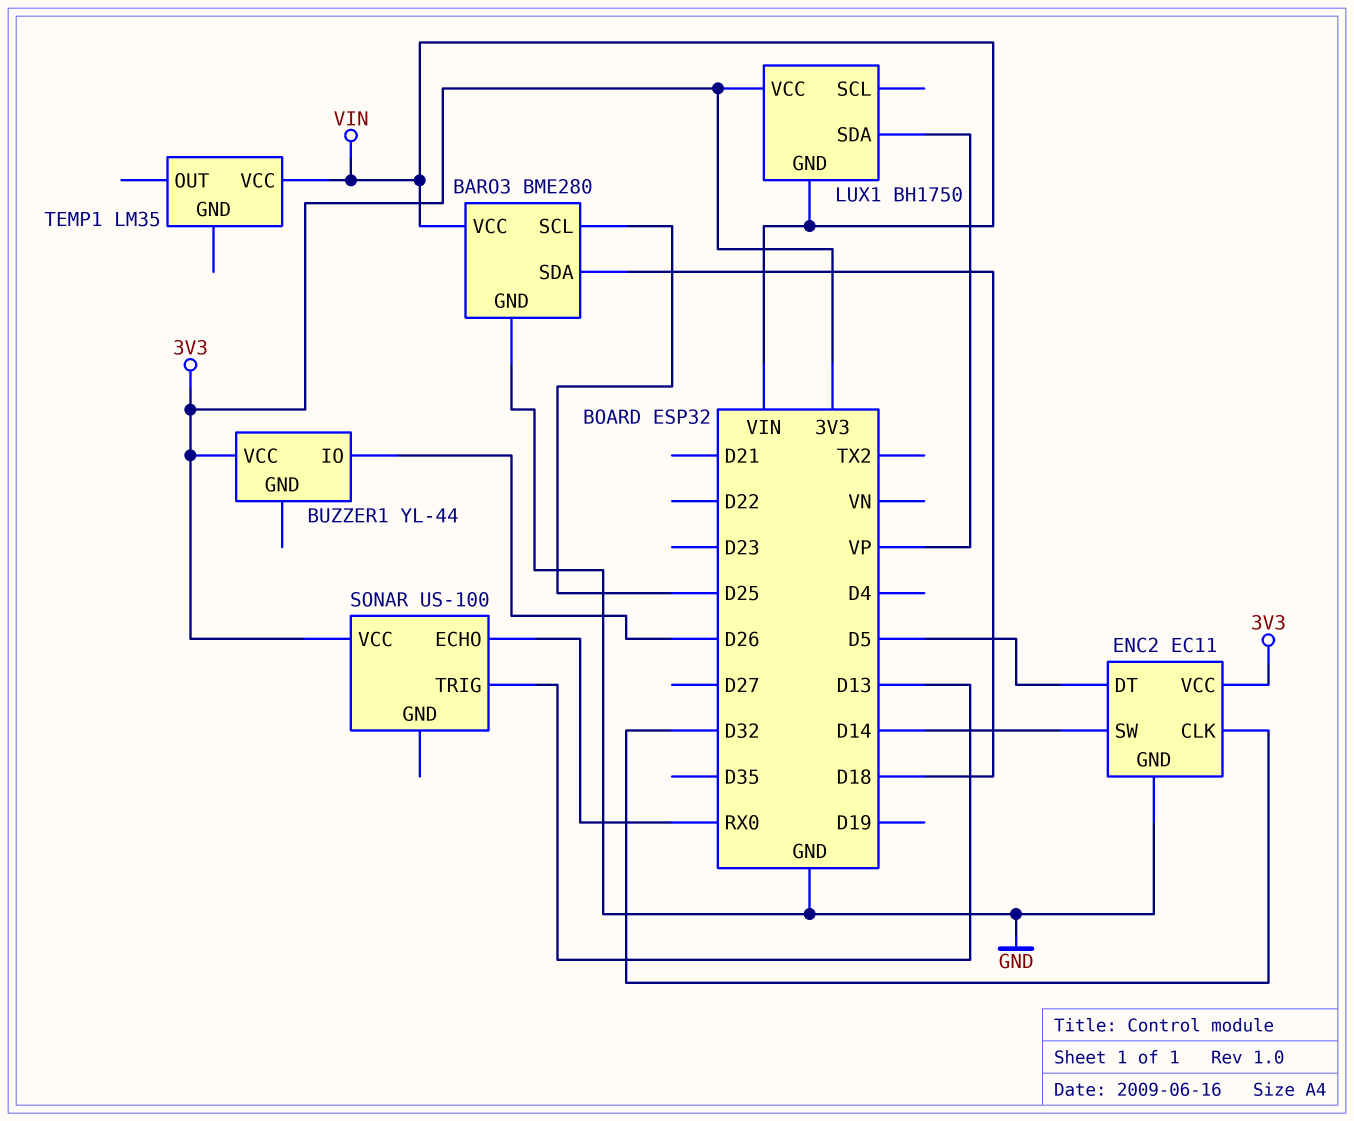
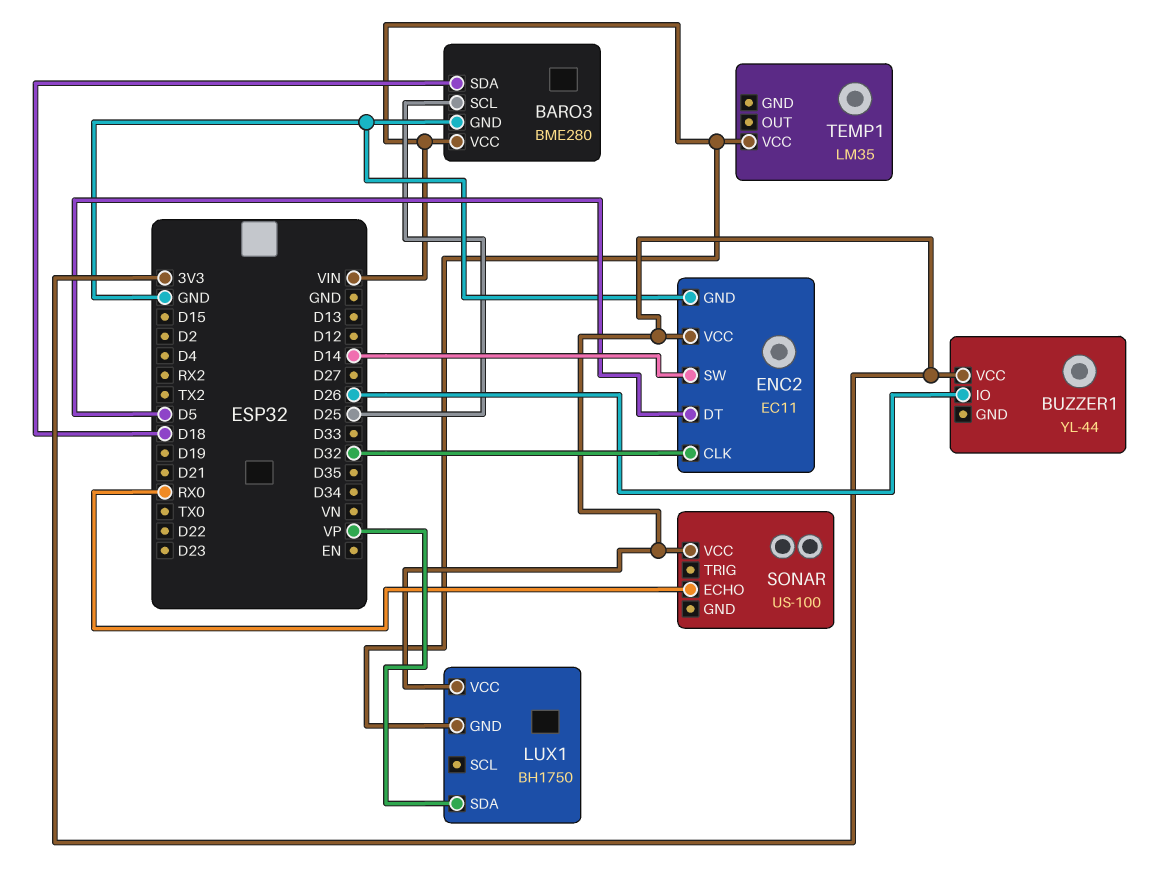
SONAR pin TRIG: D13 -> none

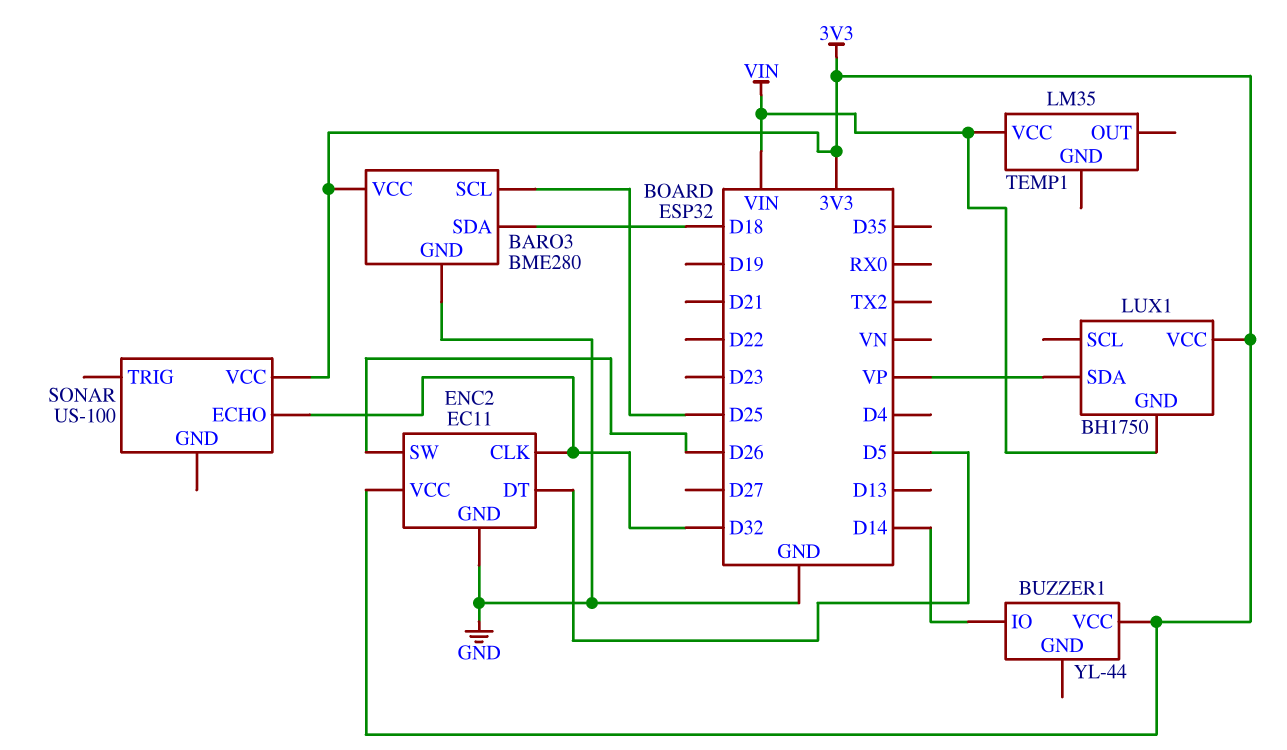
BARO3 pin VCC: VIN -> 3V3
BUZZER1 pin IO: D26 -> D14
ENC2 pin SW: D14 -> D26
SONAR pin ECHO: RX0 -> D32

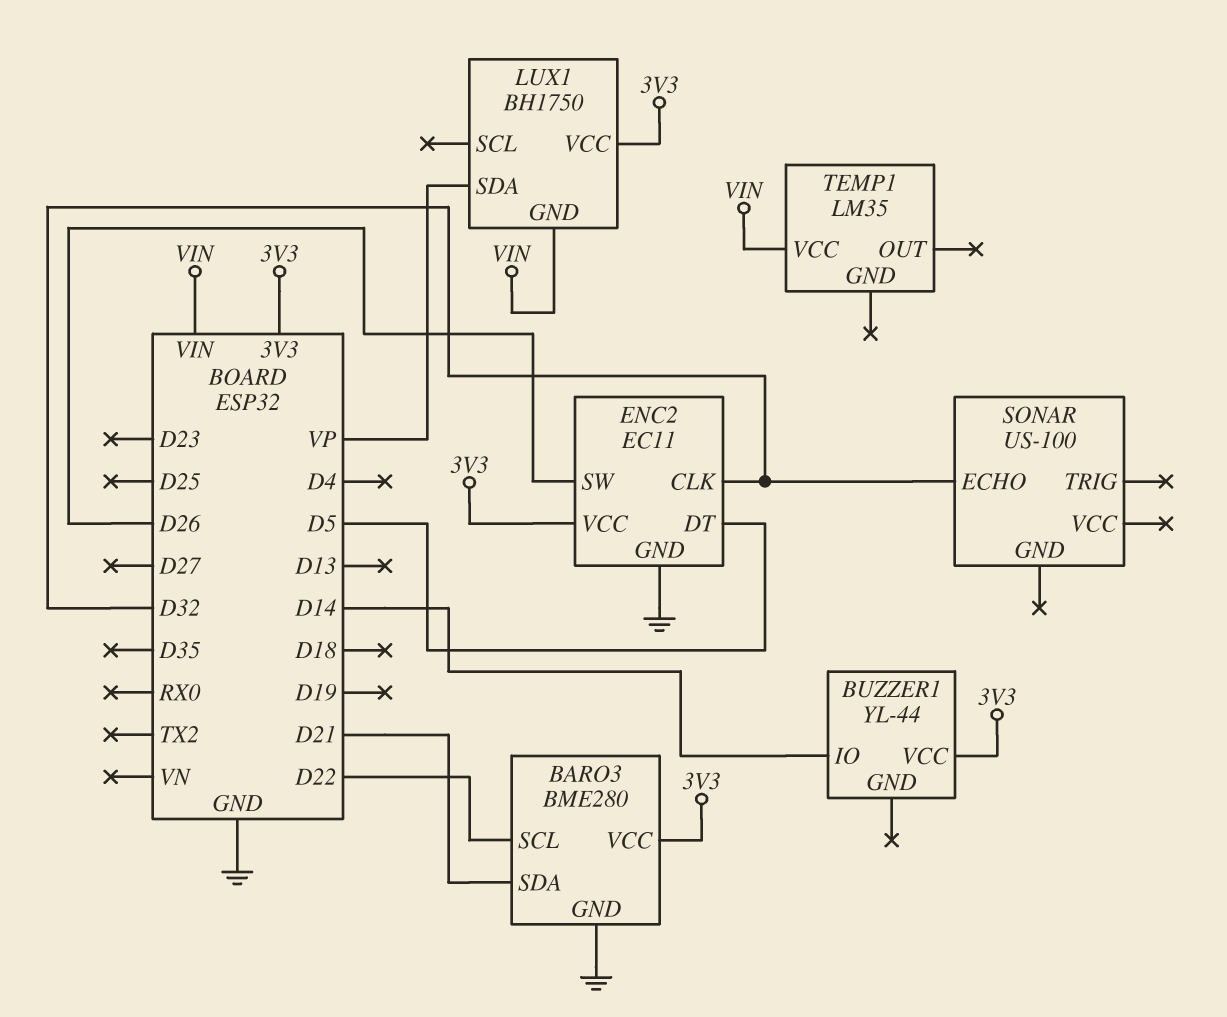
BARO3 pin SCL: D25 -> D22
BARO3 pin SDA: D18 -> D21
SONAR pin VCC: 3V3 -> none

